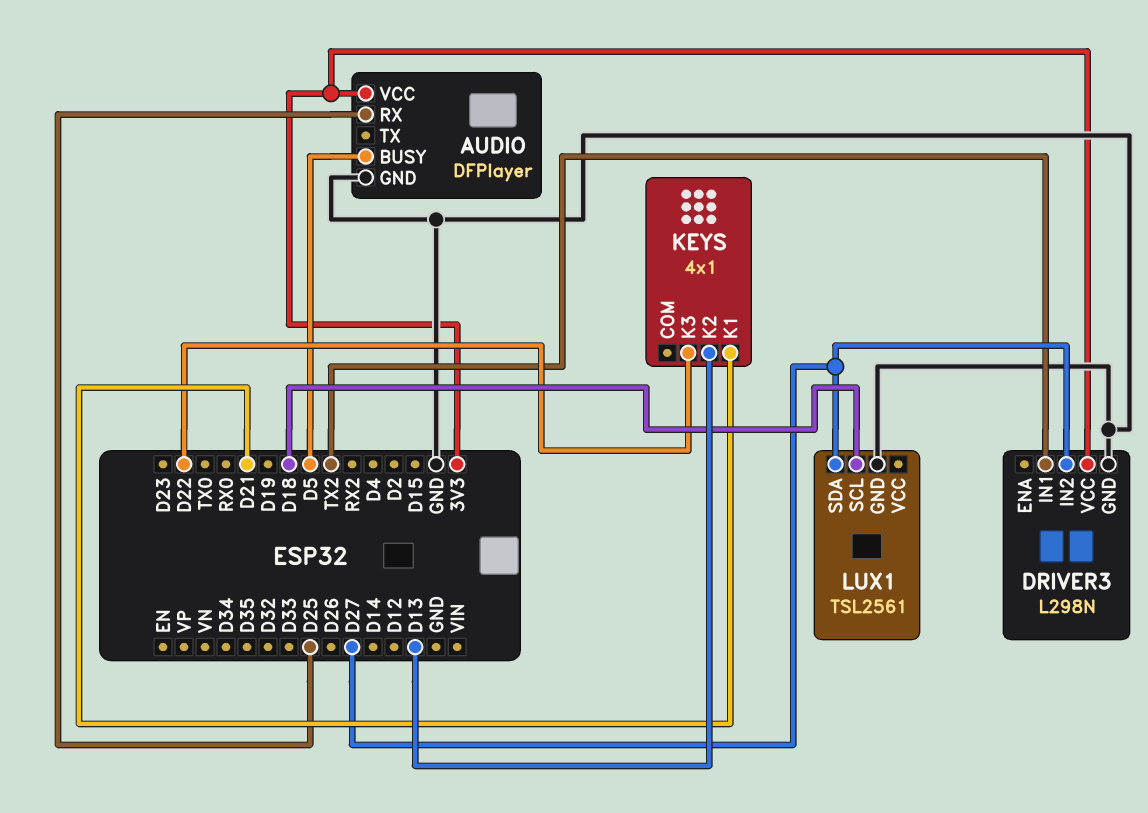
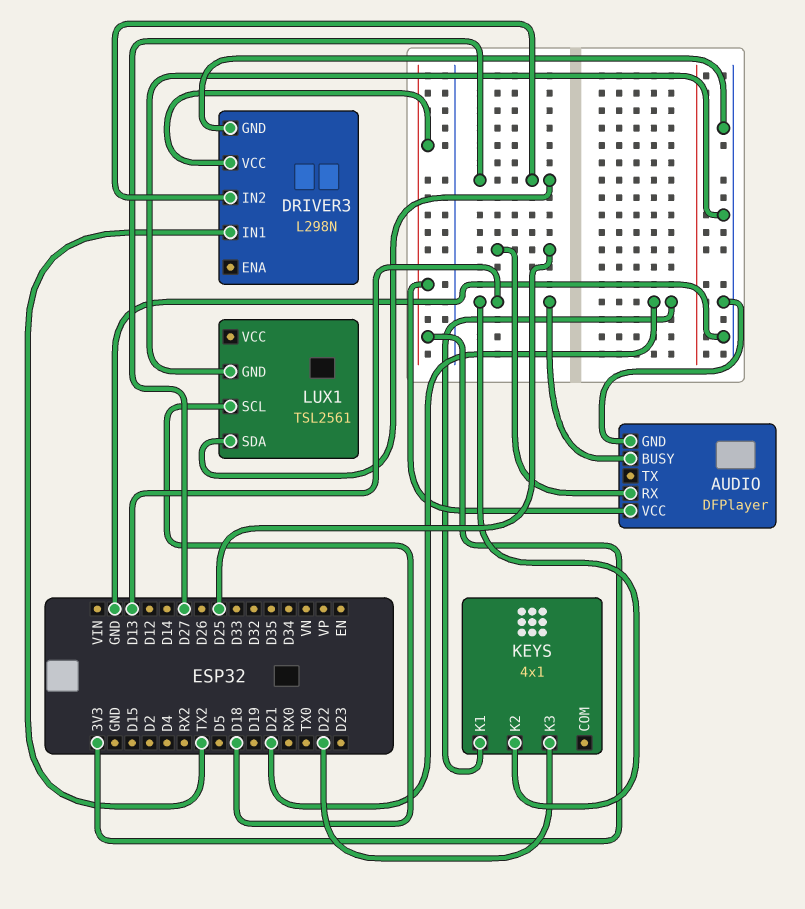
AUDIO pin BUSY: D5 -> D13

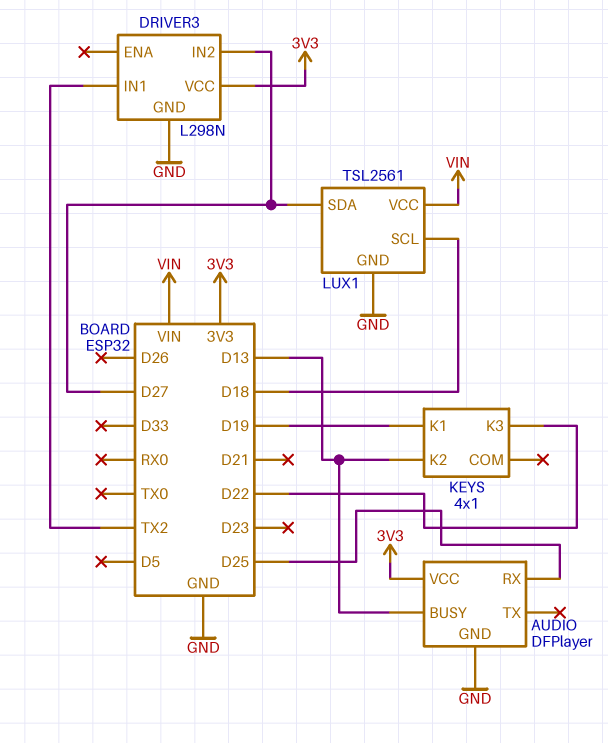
KEYS pin K1: D21 -> D19
LUX1 pin VCC: none -> VIN

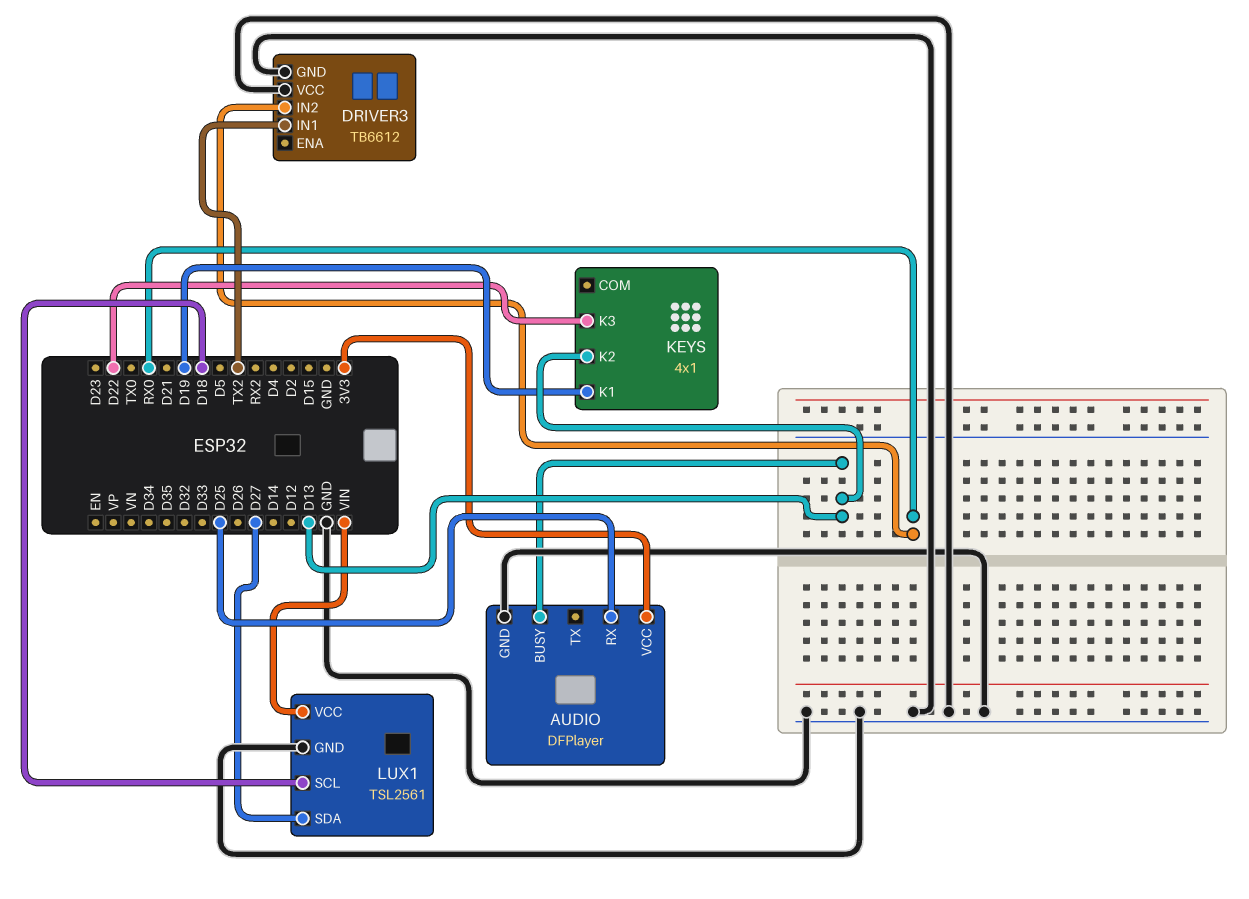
DRIVER3: L298N -> TB6612
DRIVER3 pin IN2: D27 -> RX0
DRIVER3 pin VCC: 3V3 -> GND

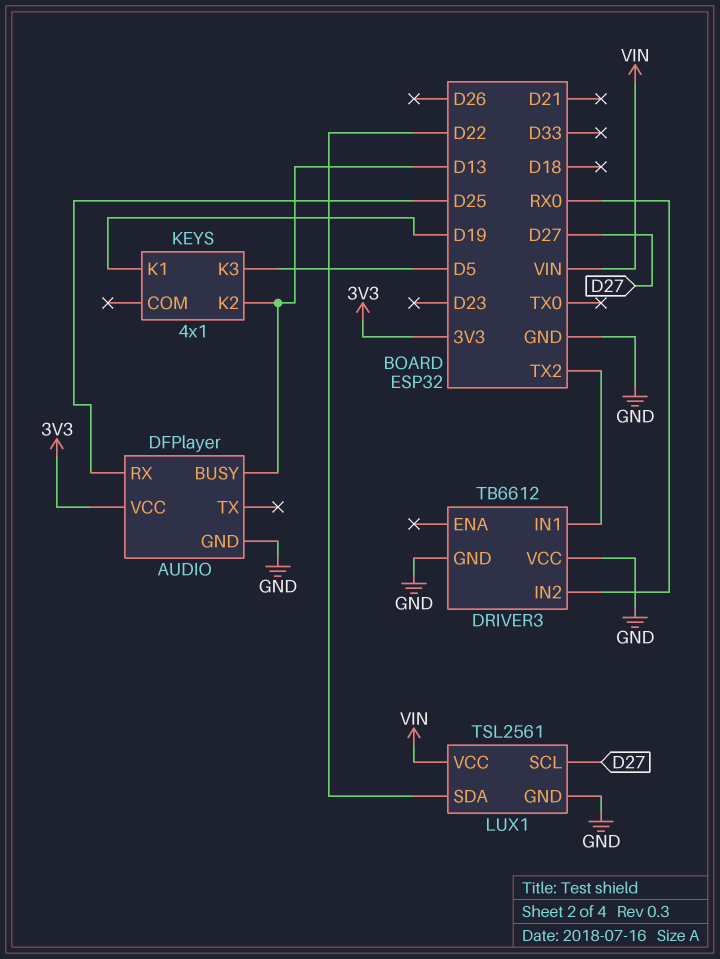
KEYS pin K3: D22 -> D5
LUX1 pin SCL: D18 -> D27
LUX1 pin SDA: D27 -> D22

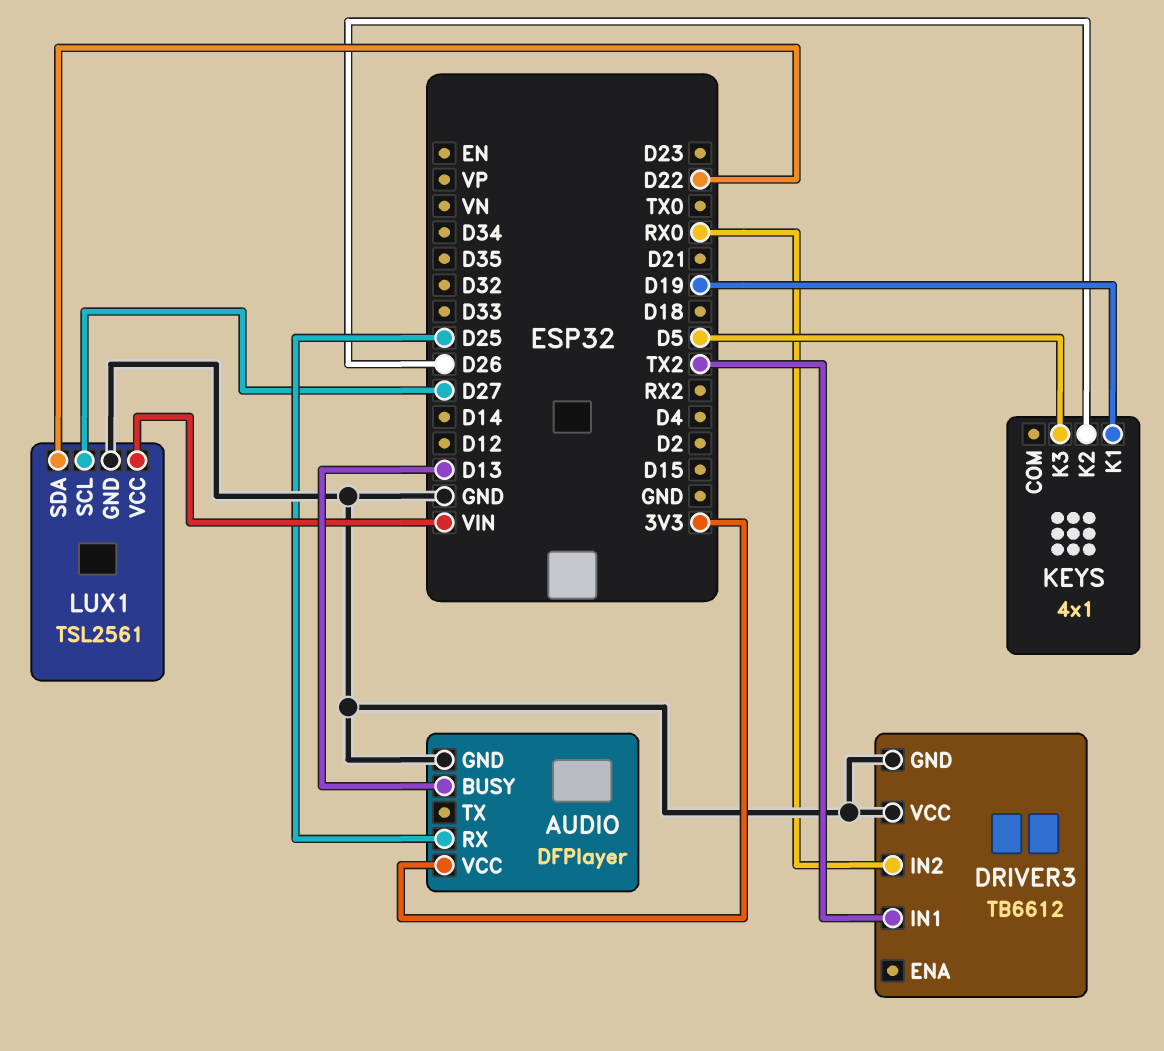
KEYS pin K2: D13 -> D26

